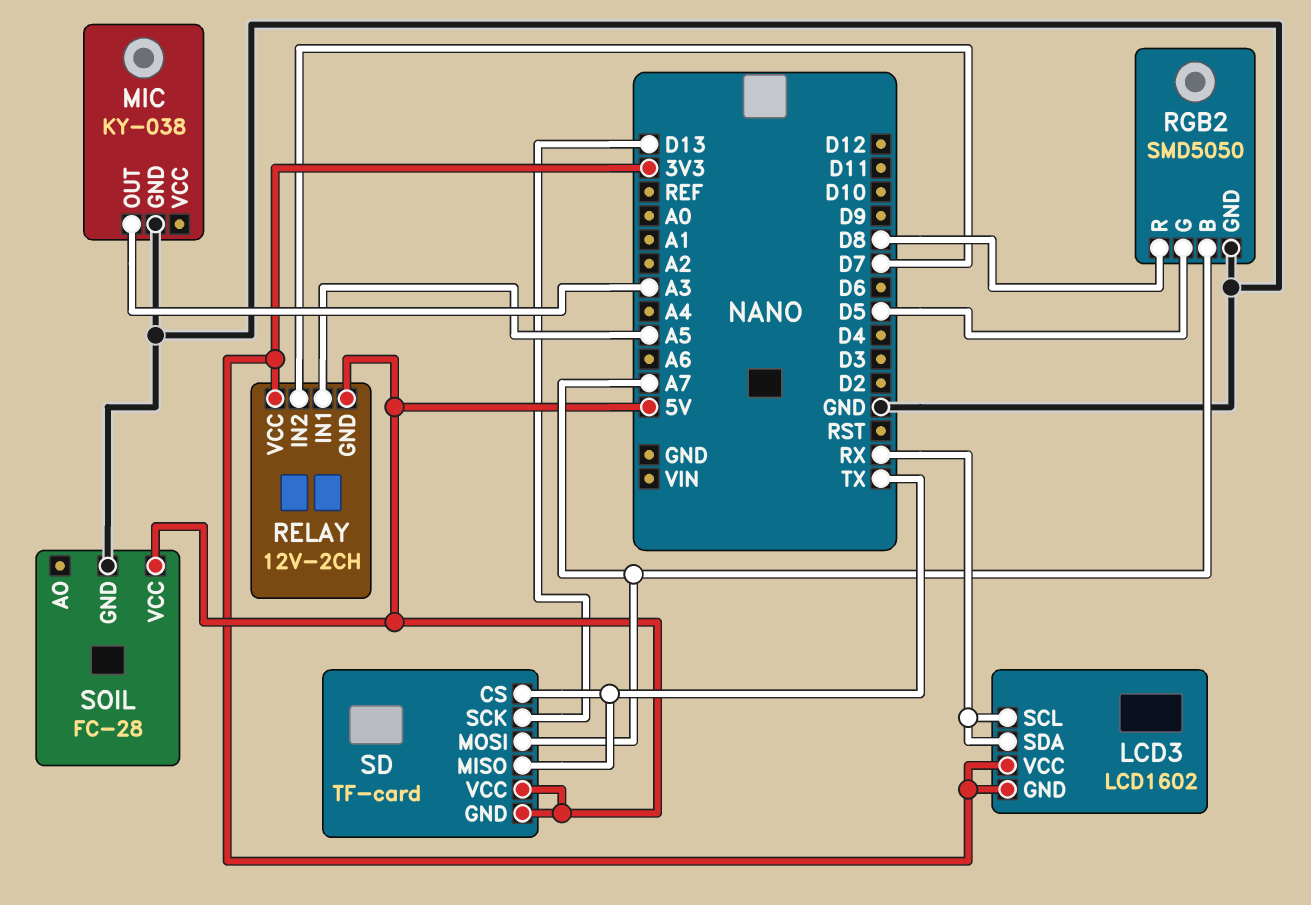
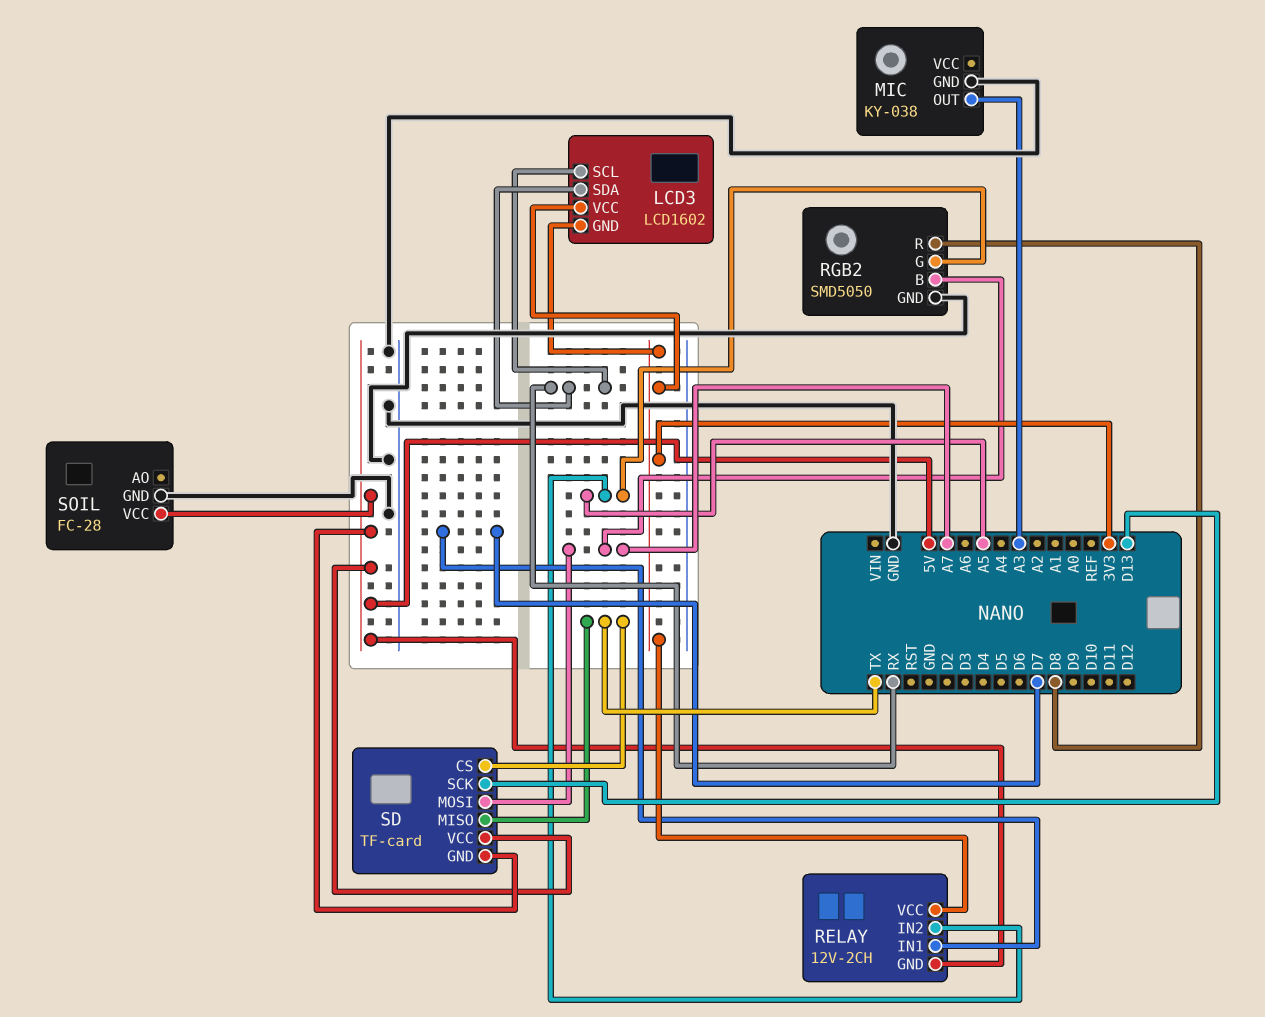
RELAY pin IN1: A5 -> D7
RELAY pin IN2: D7 -> A5
RGB2 pin G: D5 -> A5

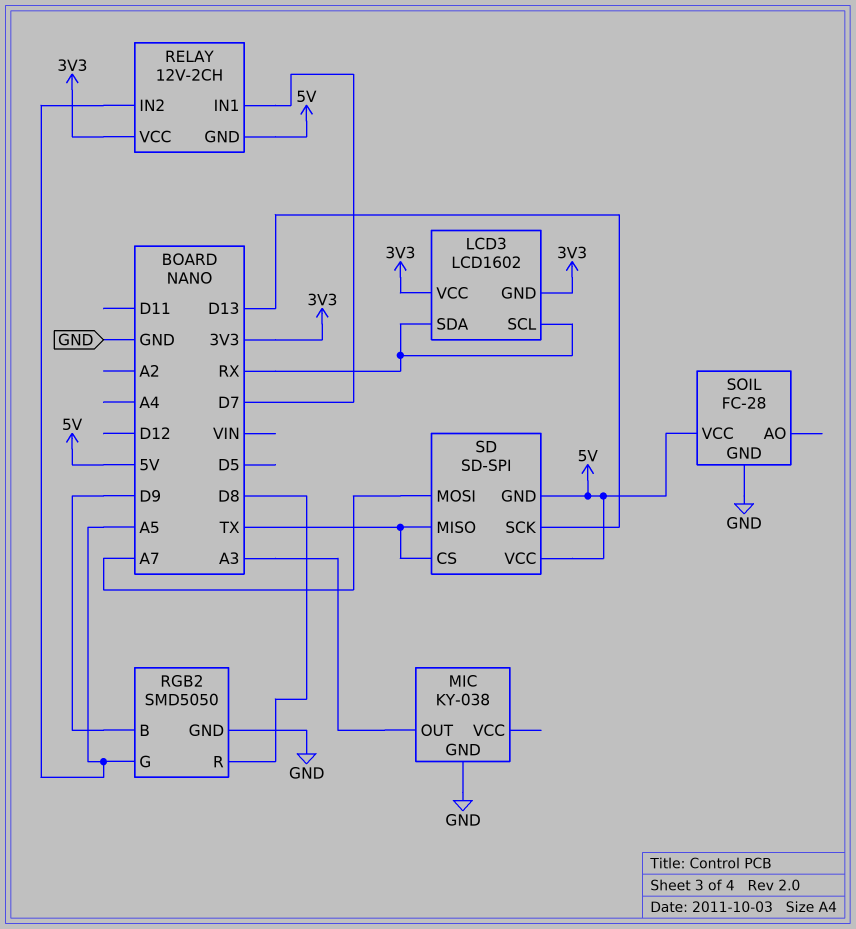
RGB2 pin B: A7 -> D9
SD: TF-card -> SD-SPI

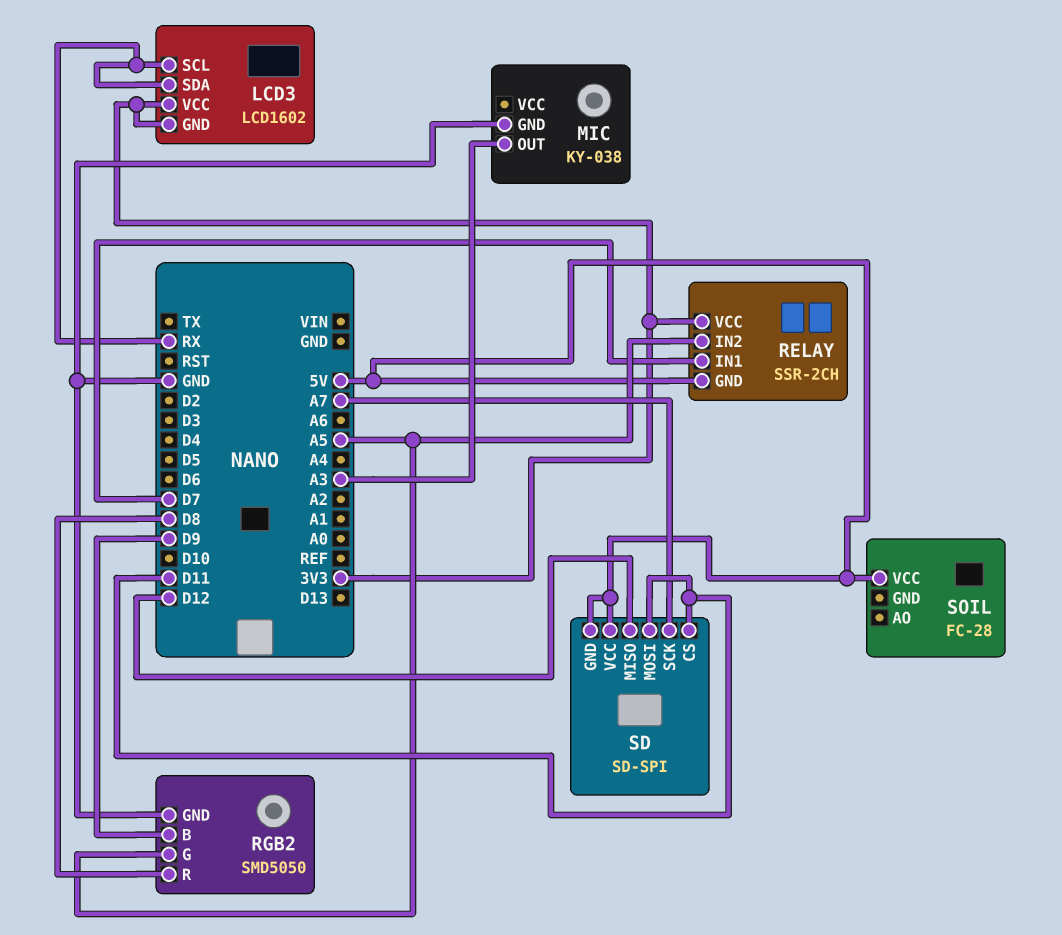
RELAY: 12V-2CH -> SSR-2CH
SD pin CS: TX -> D11
SD pin MISO: TX -> D12
SD pin MOSI: A7 -> D11
SD pin SCK: D13 -> A7
SOIL pin GND: GND -> none

